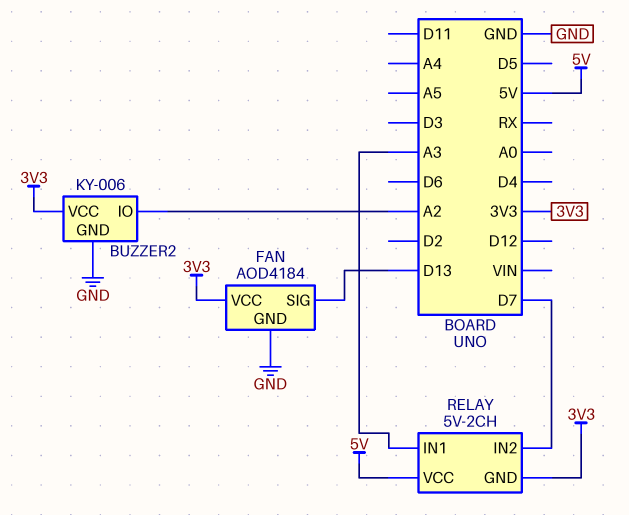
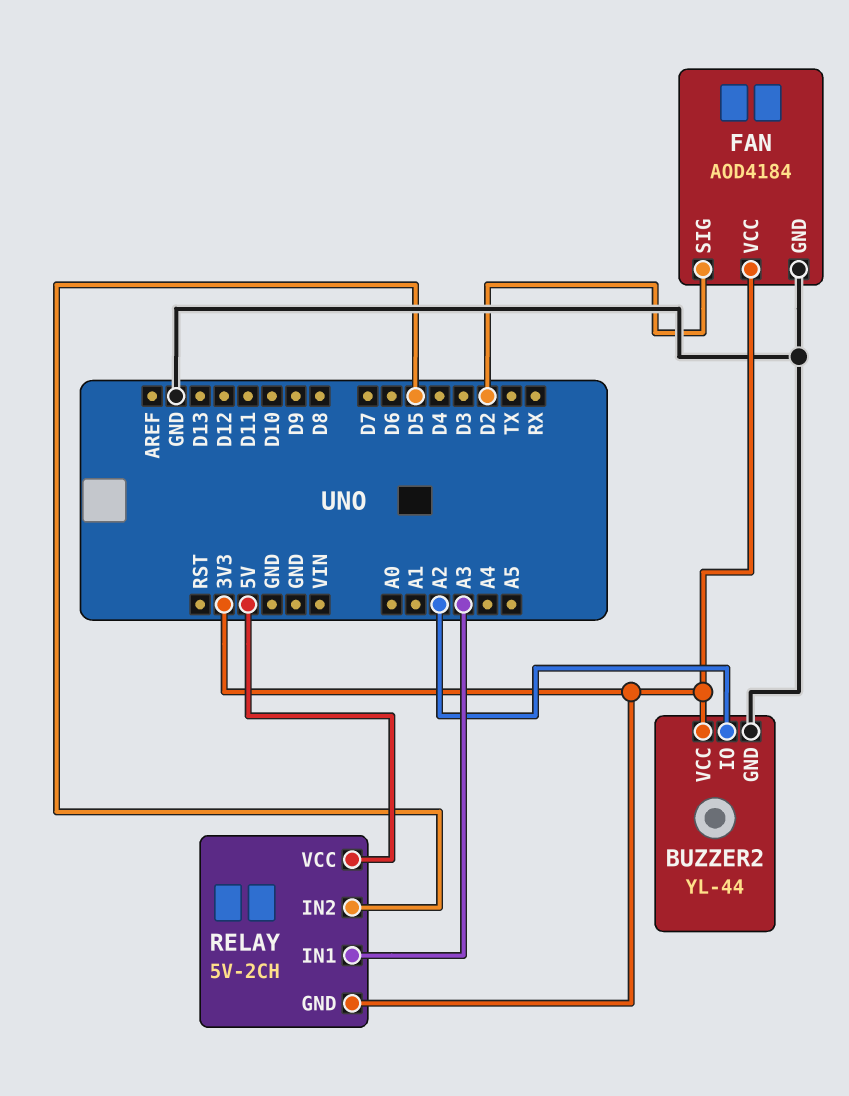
BUZZER2: KY-006 -> YL-44
FAN pin SIG: D13 -> D2
RELAY pin IN2: D7 -> D5

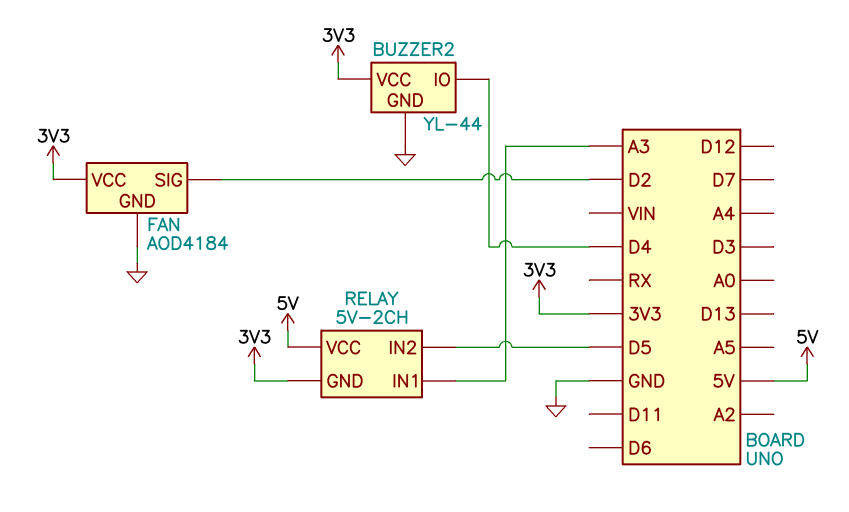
BUZZER2 pin IO: A2 -> D4

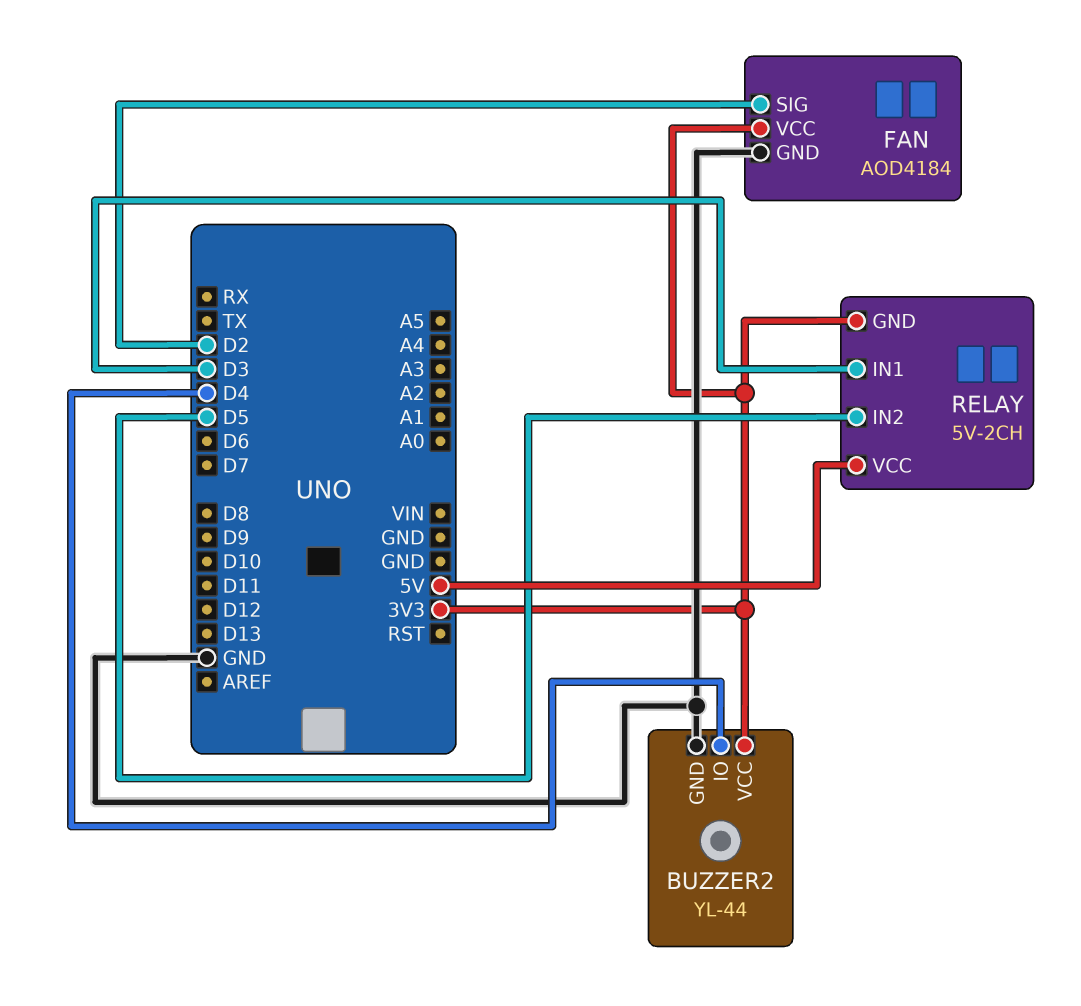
RELAY pin IN1: A3 -> D3

